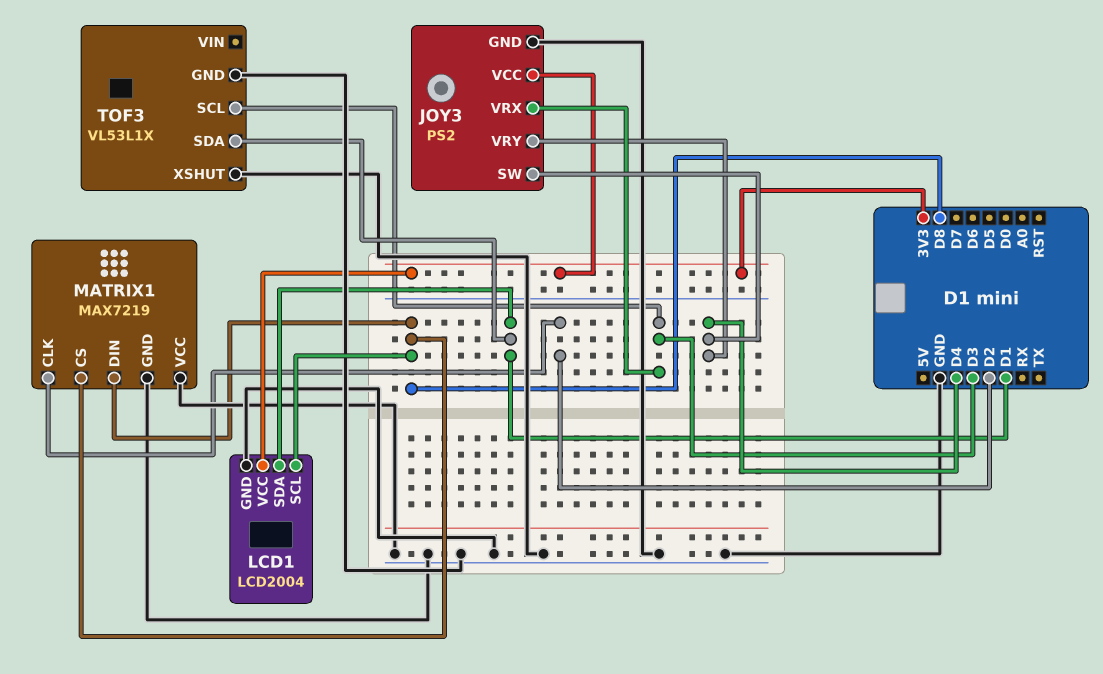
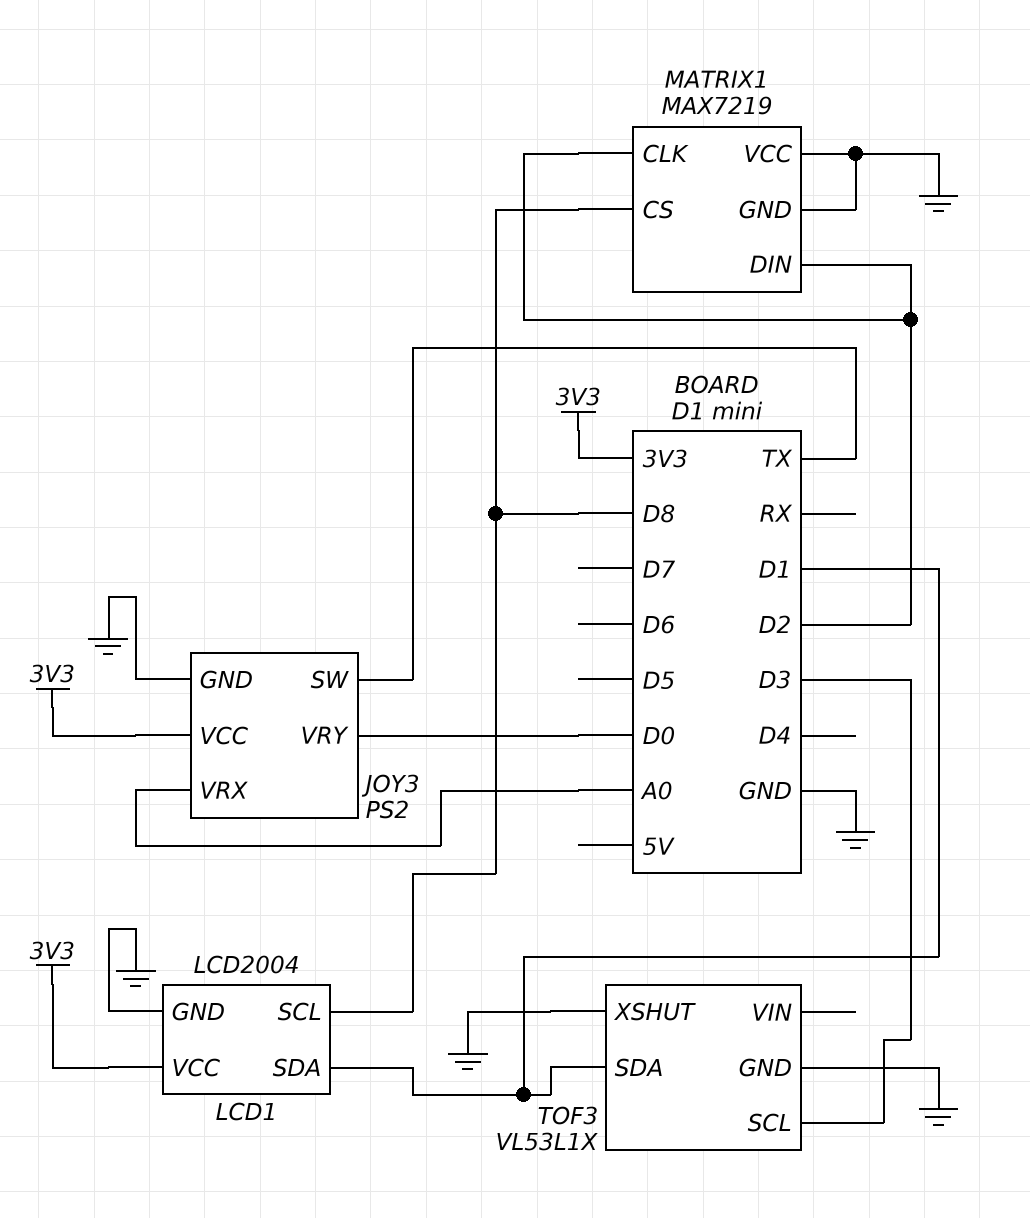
JOY3 pin SW: D4 -> TX
JOY3 pin VRX: D3 -> A0
JOY3 pin VRY: D4 -> D0
MATRIX1 pin DIN: D8 -> D2

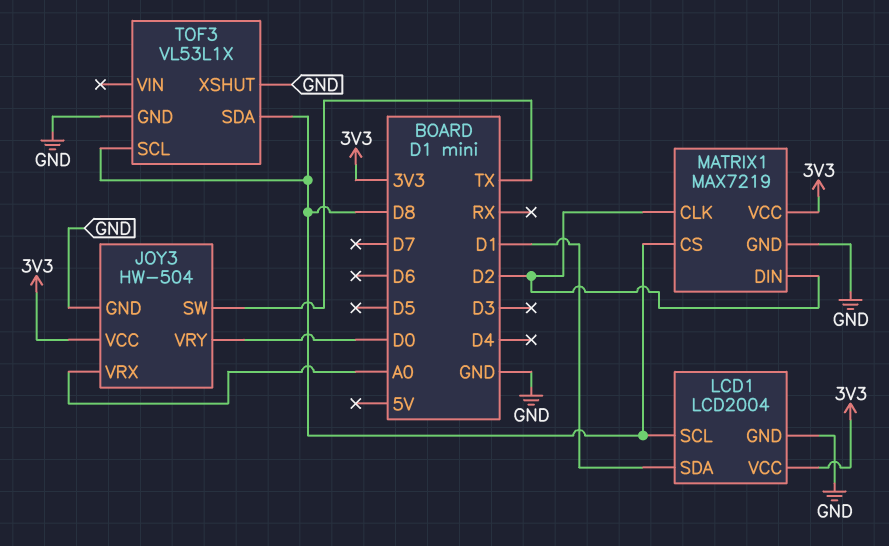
JOY3: PS2 -> HW-504
MATRIX1 pin VCC: GND -> 3V3
TOF3 pin SCL: D3 -> D8
TOF3 pin SDA: D1 -> D8

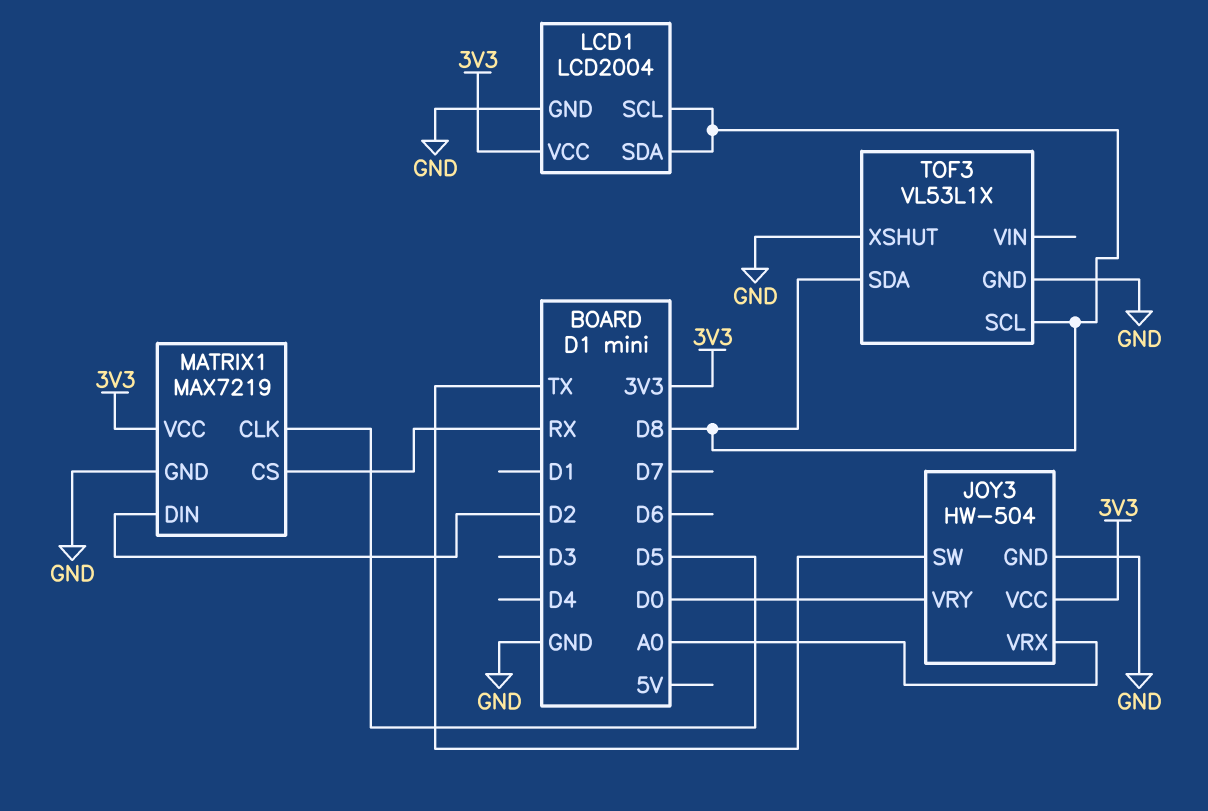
LCD1 pin SDA: D1 -> D8
MATRIX1 pin CLK: D2 -> D5
MATRIX1 pin CS: D8 -> RX

